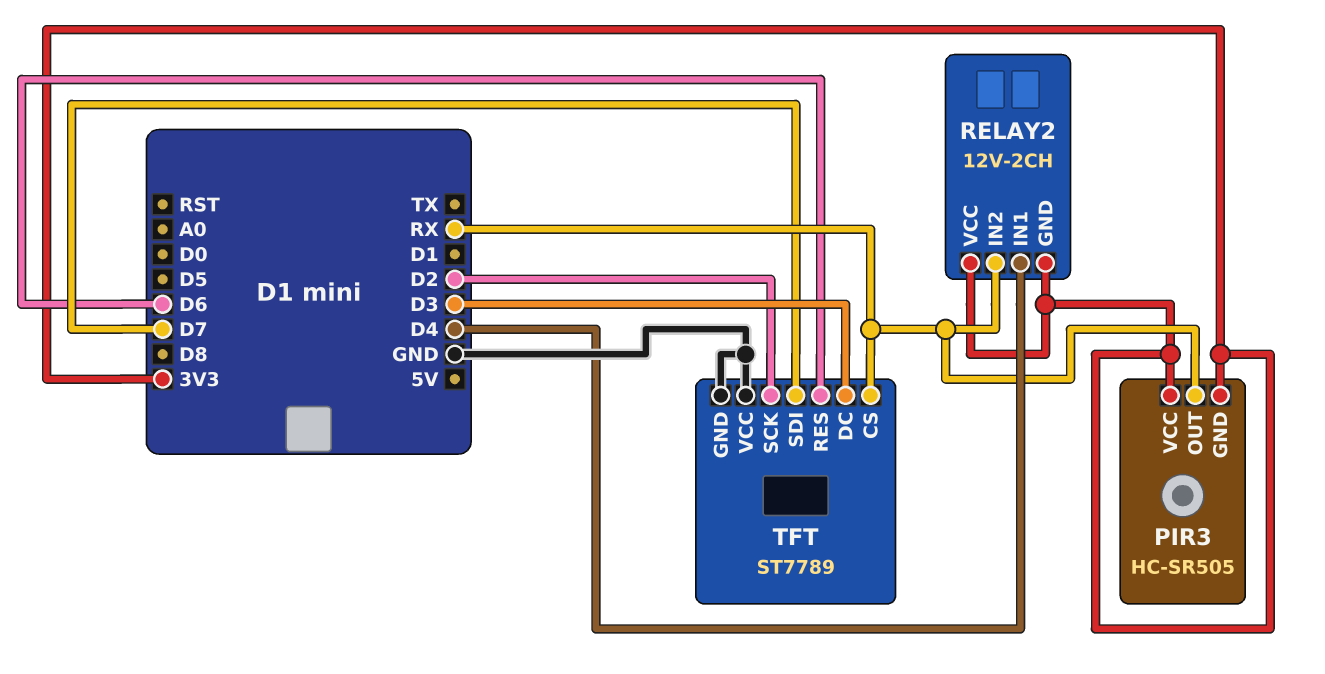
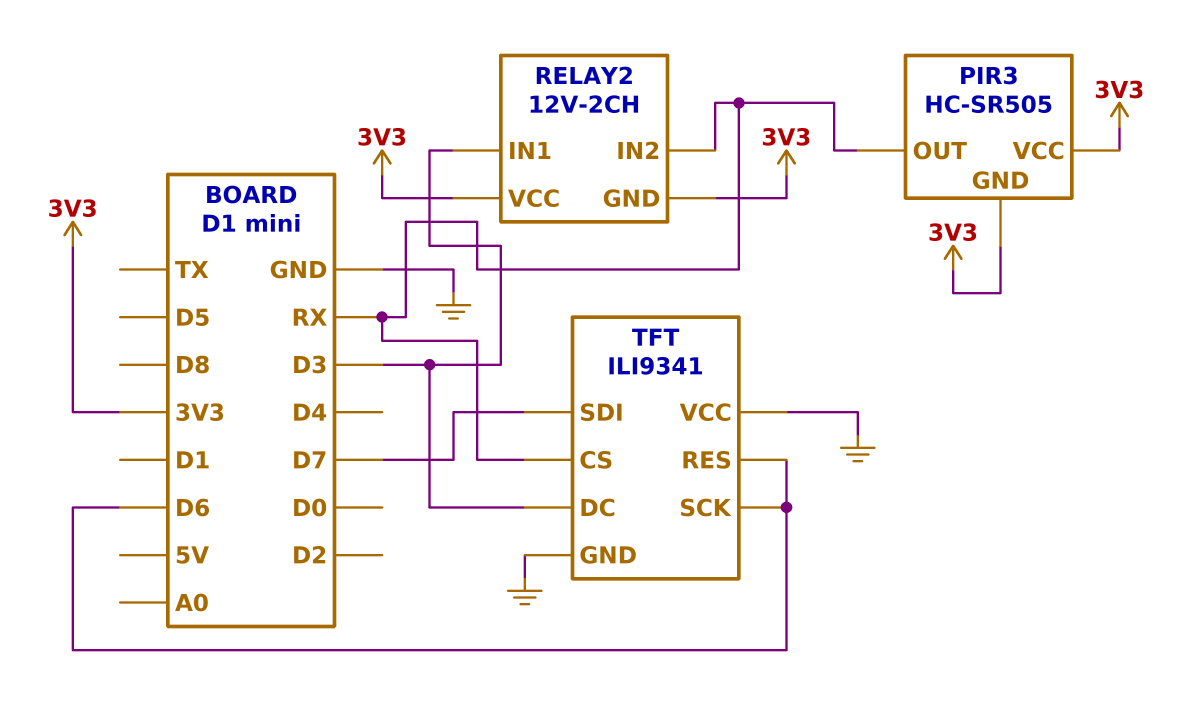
RELAY2 pin IN1: D4 -> D3
TFT: ST7789 -> ILI9341
TFT pin SCK: D2 -> D6

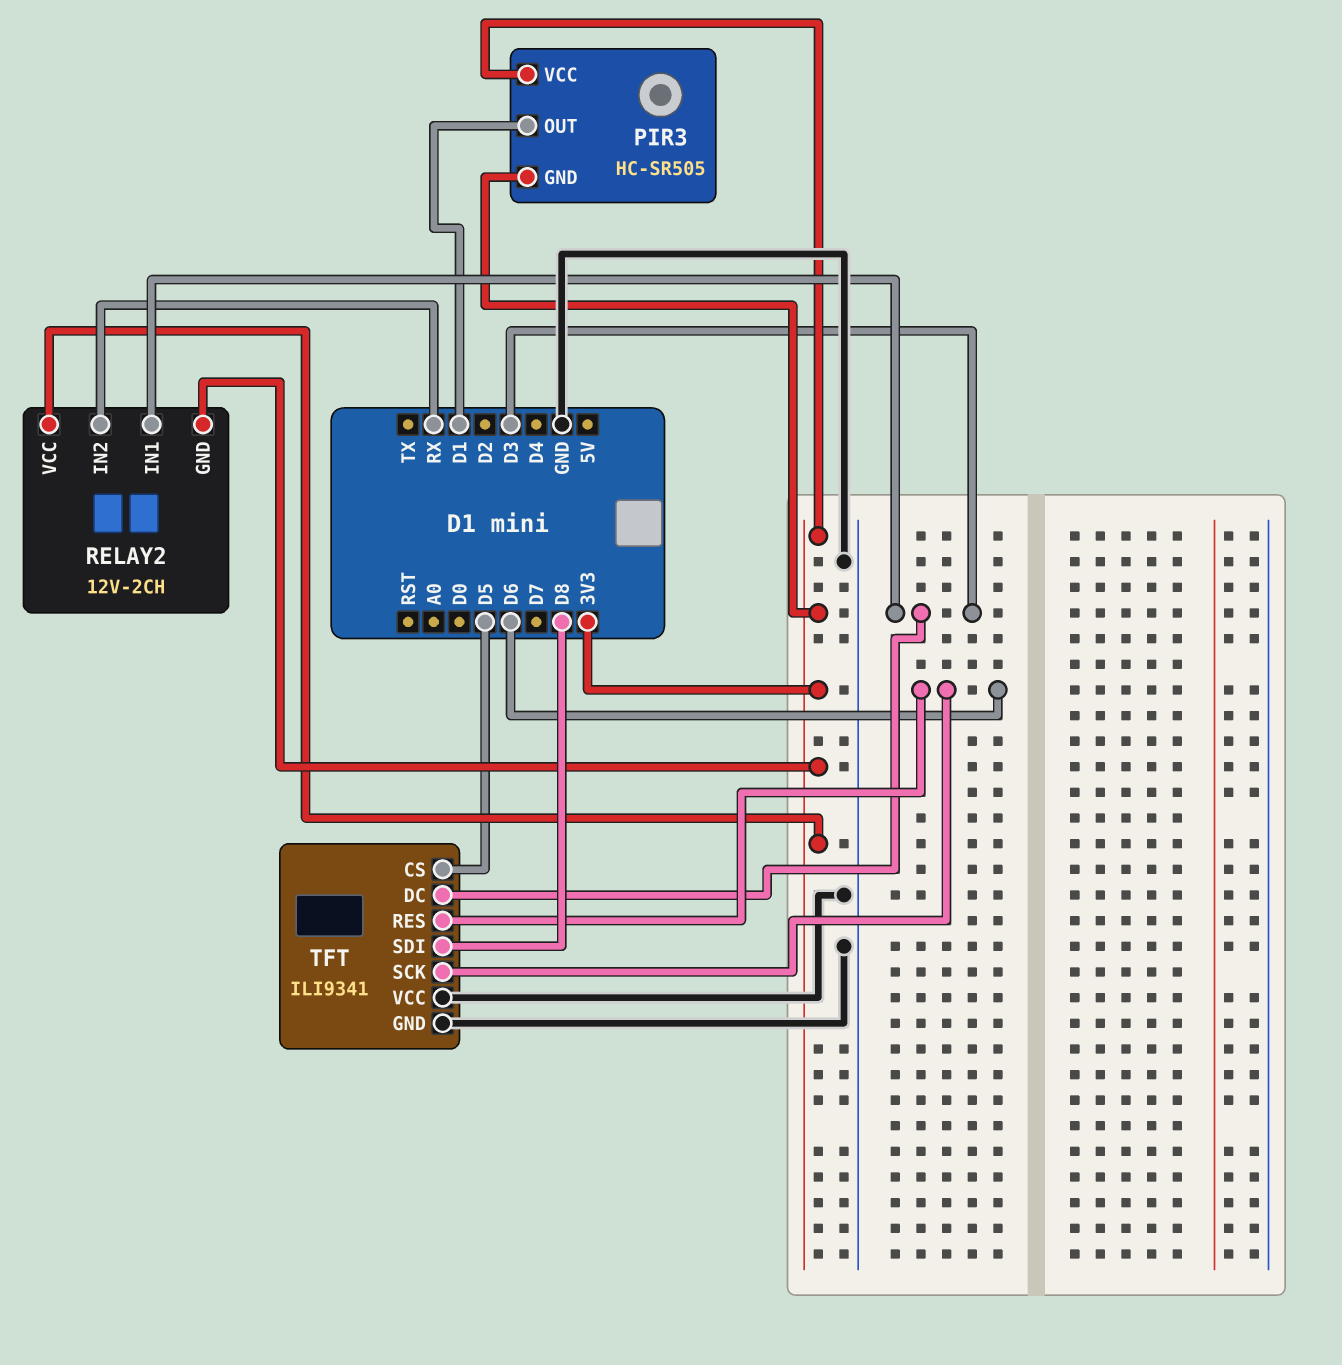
PIR3 pin OUT: RX -> D1
TFT pin CS: RX -> D5
TFT pin SDI: D7 -> D8

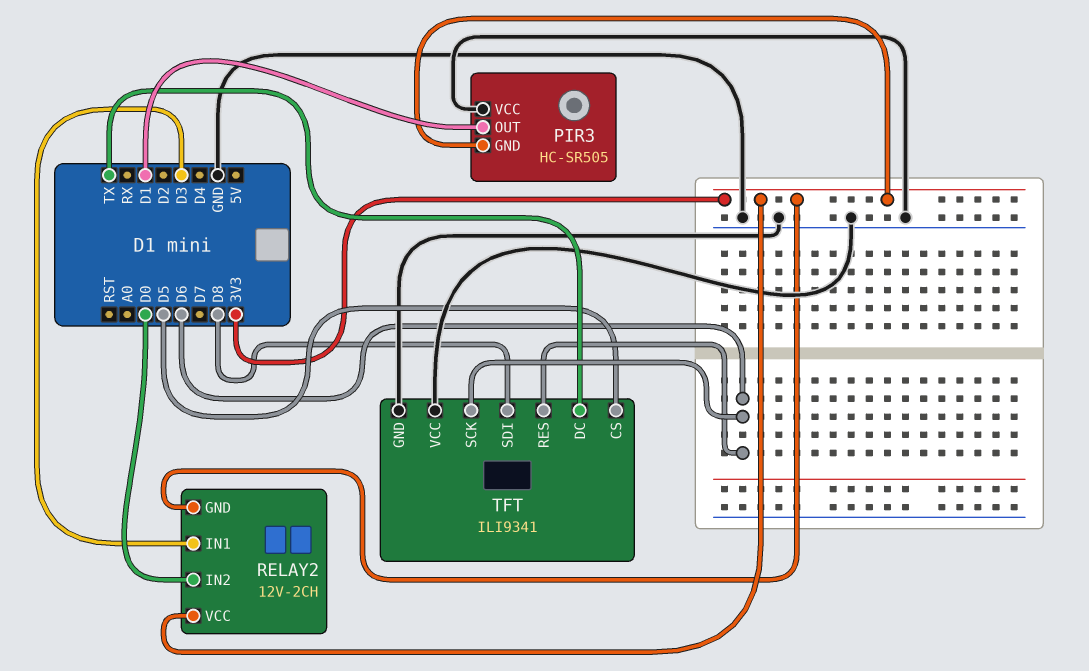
PIR3 pin VCC: 3V3 -> GND
RELAY2 pin IN2: RX -> D0
TFT pin DC: D3 -> TX

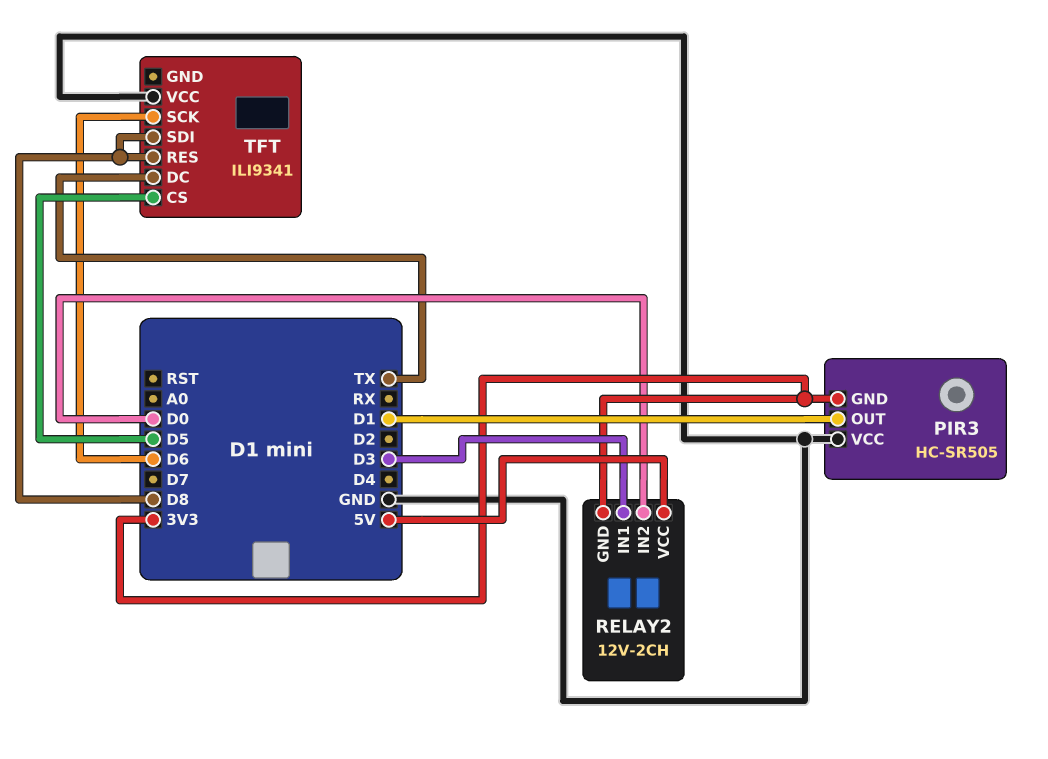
RELAY2 pin VCC: 3V3 -> 5V
TFT pin GND: GND -> none
TFT pin RES: D6 -> D8

